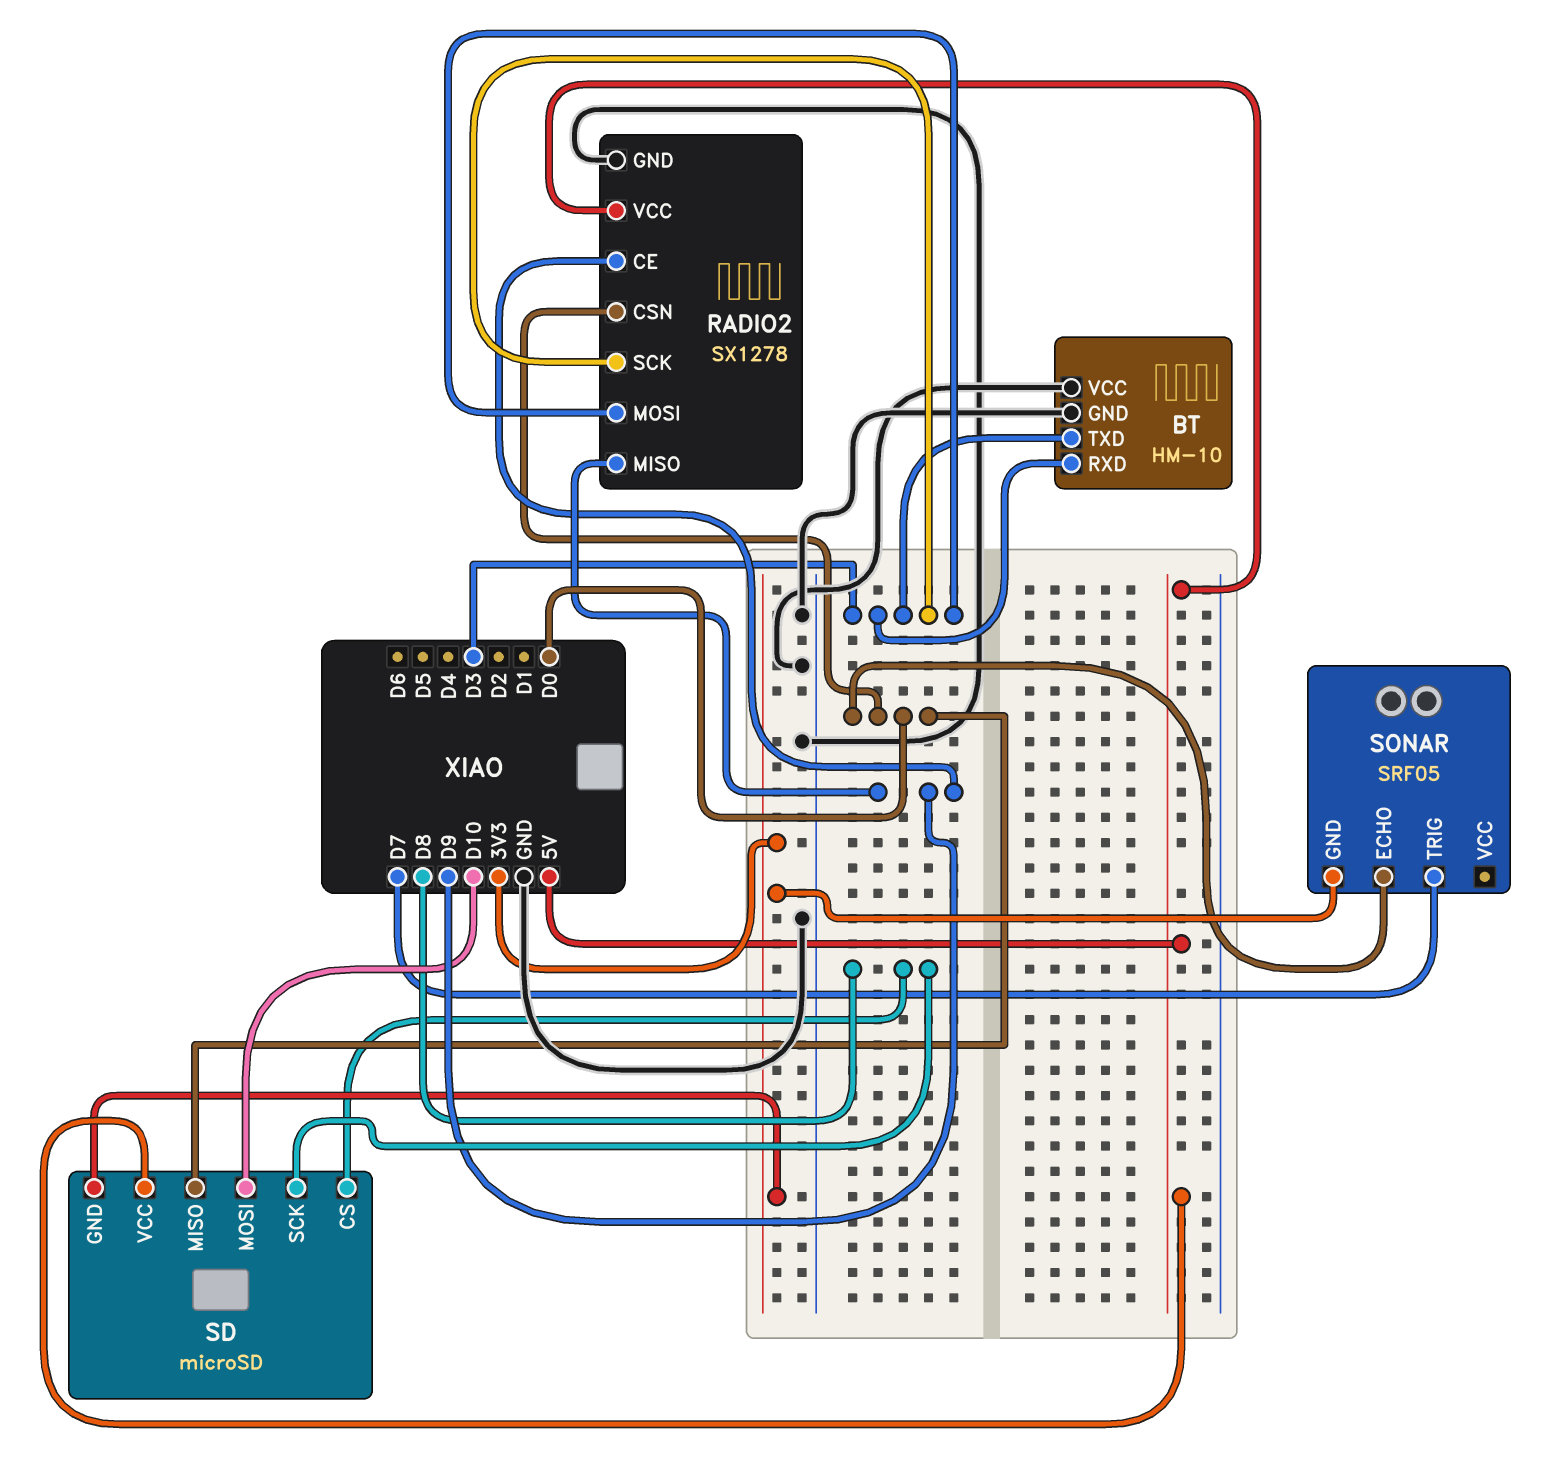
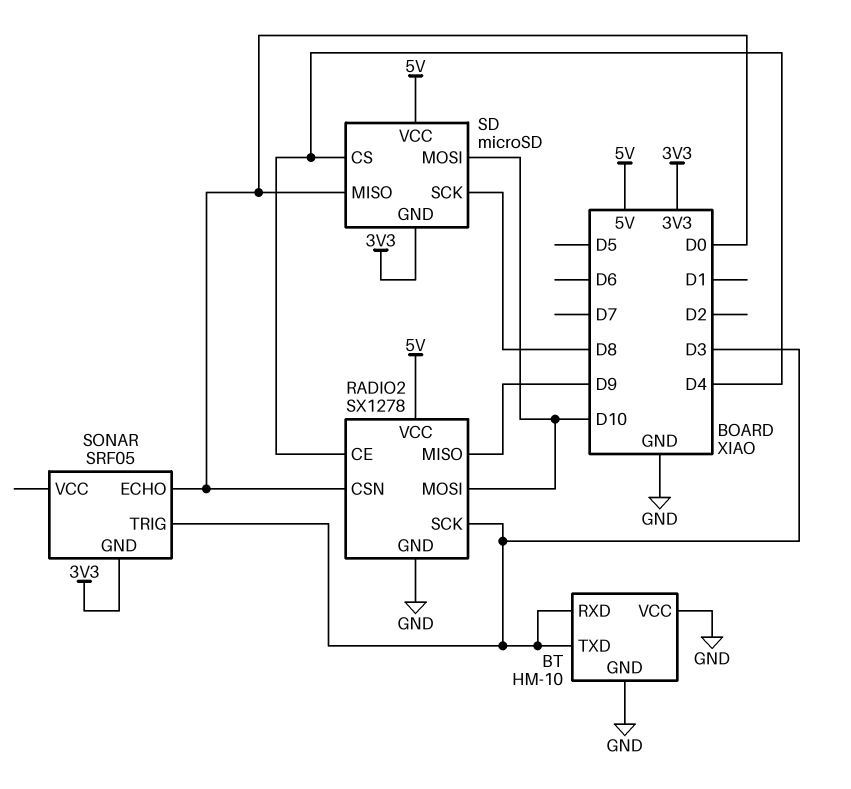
RADIO2 pin CE: D9 -> D4
RADIO2 pin MOSI: D3 -> D10
SD pin CS: D8 -> D4
SONAR pin TRIG: D7 -> D3

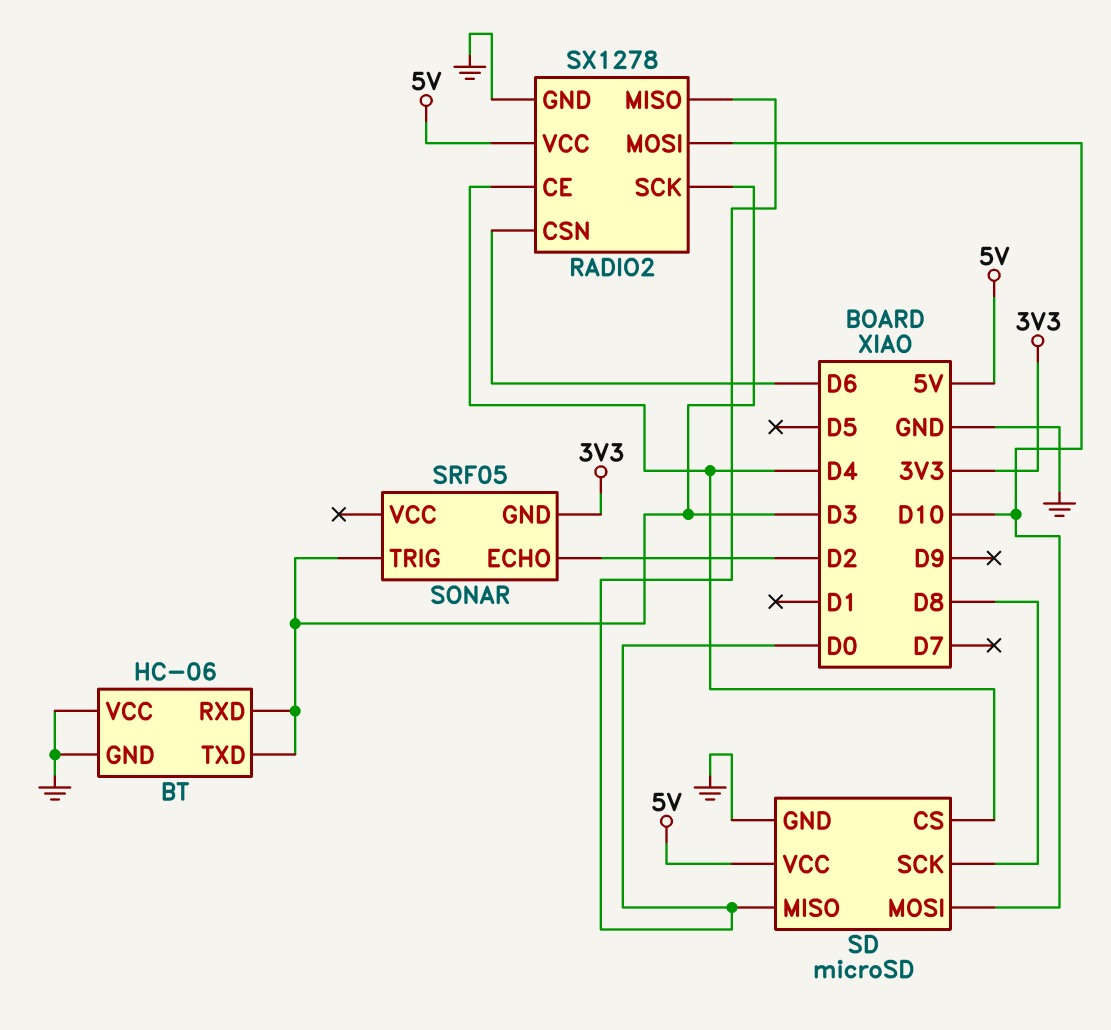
BT: HM-10 -> HC-06
RADIO2 pin CSN: D0 -> D6
RADIO2 pin MISO: D9 -> D0
SD pin GND: 3V3 -> GND
SONAR pin ECHO: D0 -> D2

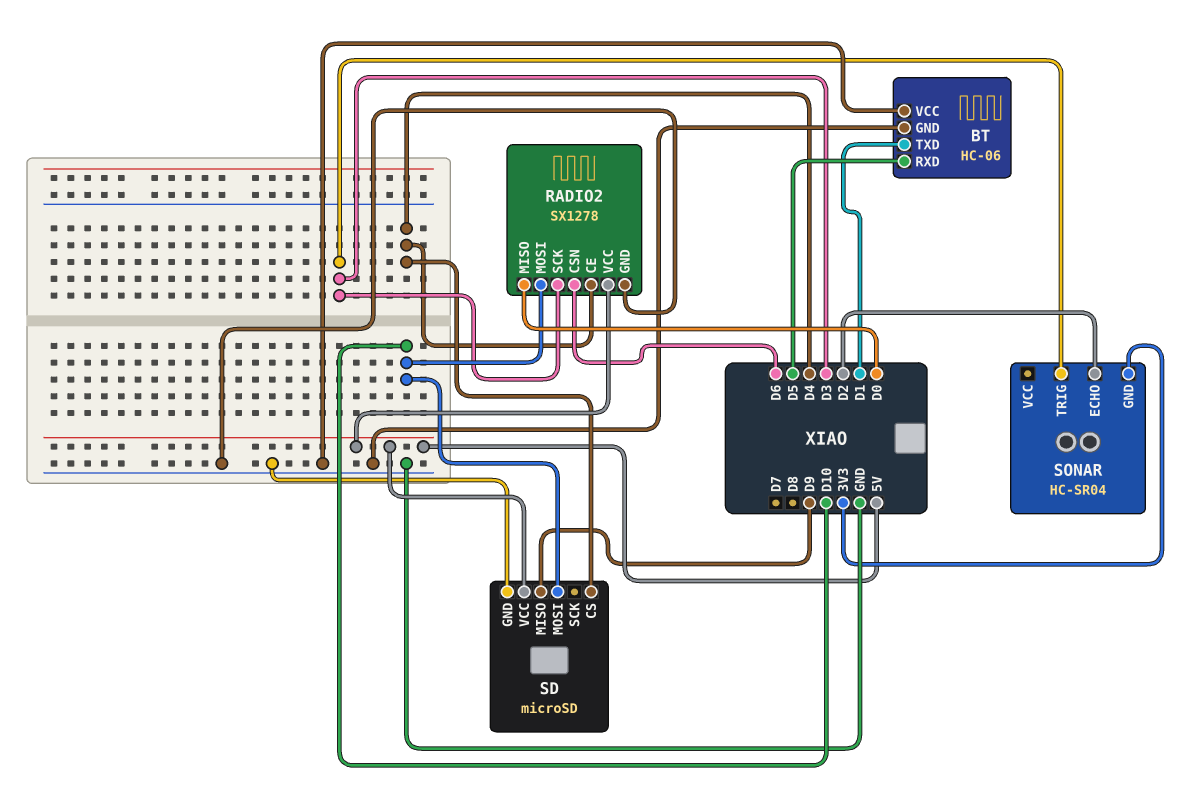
BT pin RXD: D3 -> D5
BT pin TXD: D3 -> D1
SD pin MISO: D0 -> D9
SD pin SCK: D8 -> none
SONAR: SRF05 -> HC-SR04

